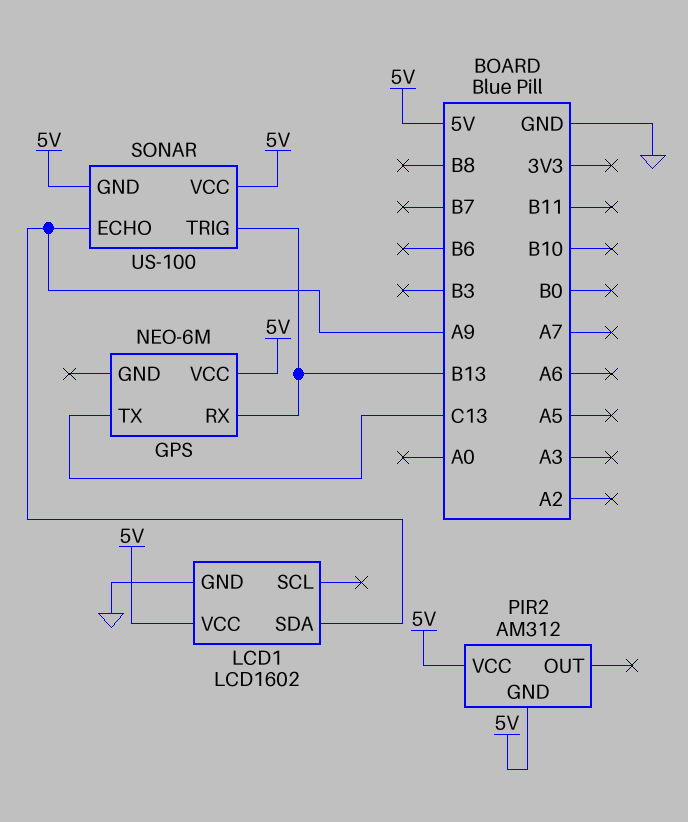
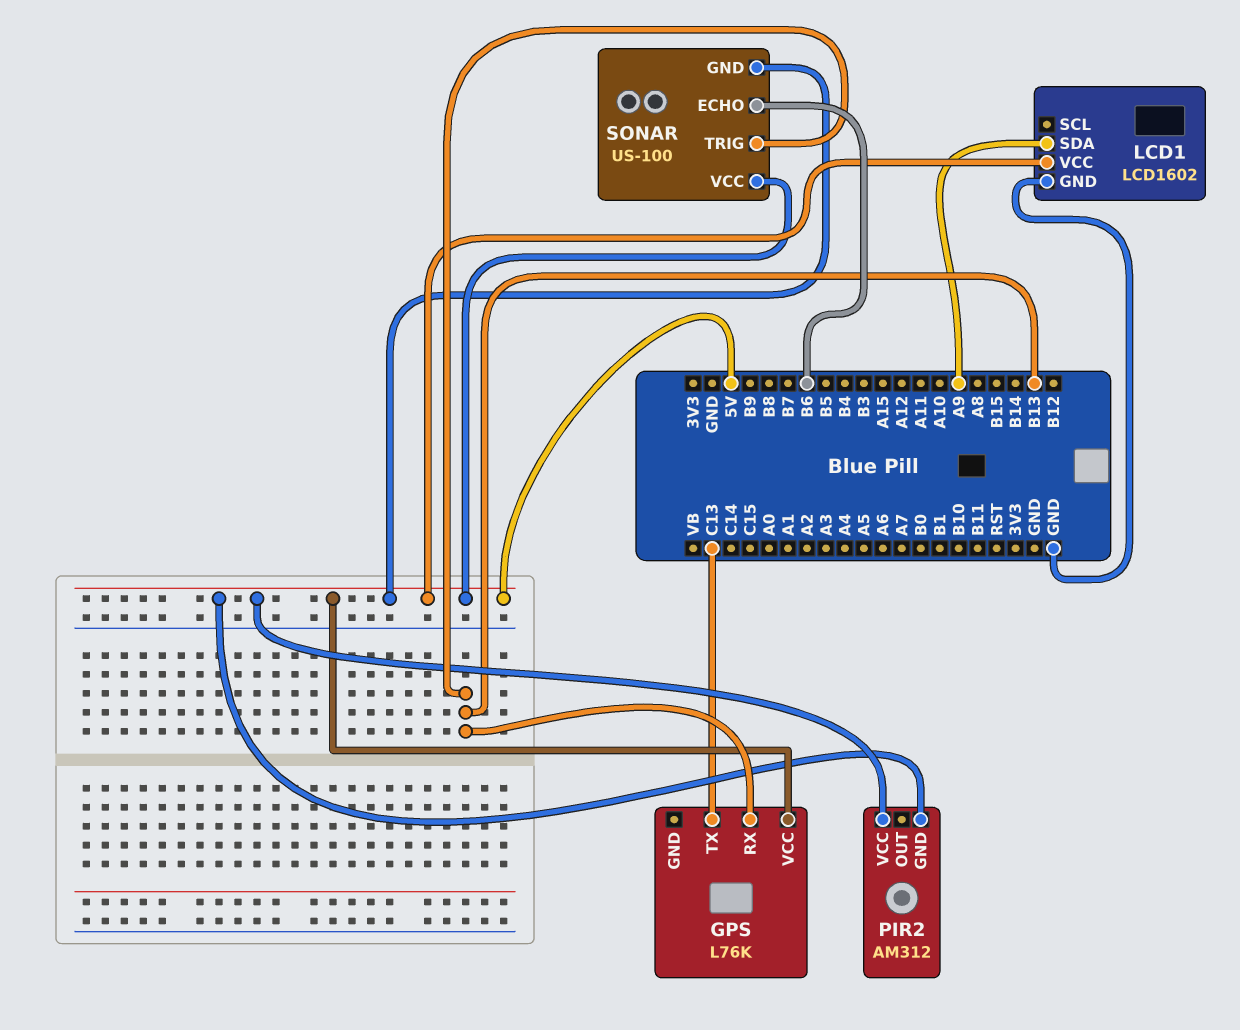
GPS: NEO-6M -> L76K
SONAR pin ECHO: A9 -> B6

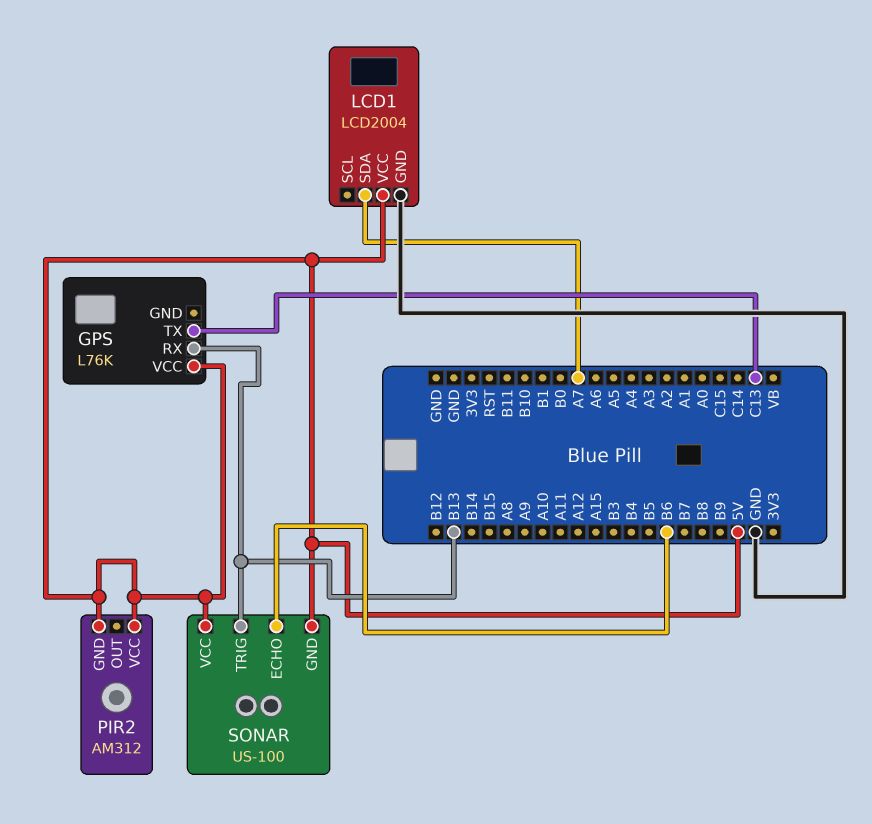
LCD1: LCD1602 -> LCD2004
LCD1 pin SDA: A9 -> A7

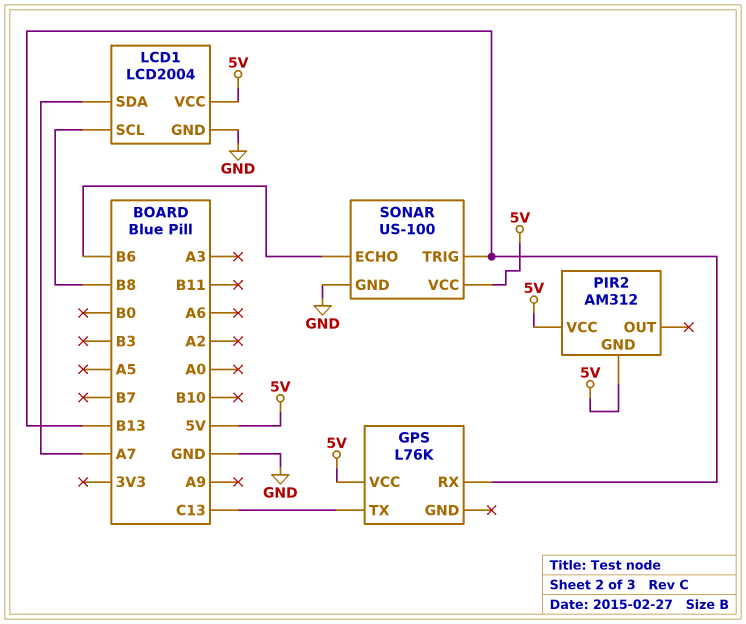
LCD1 pin SCL: none -> B8
SONAR pin GND: 5V -> GND

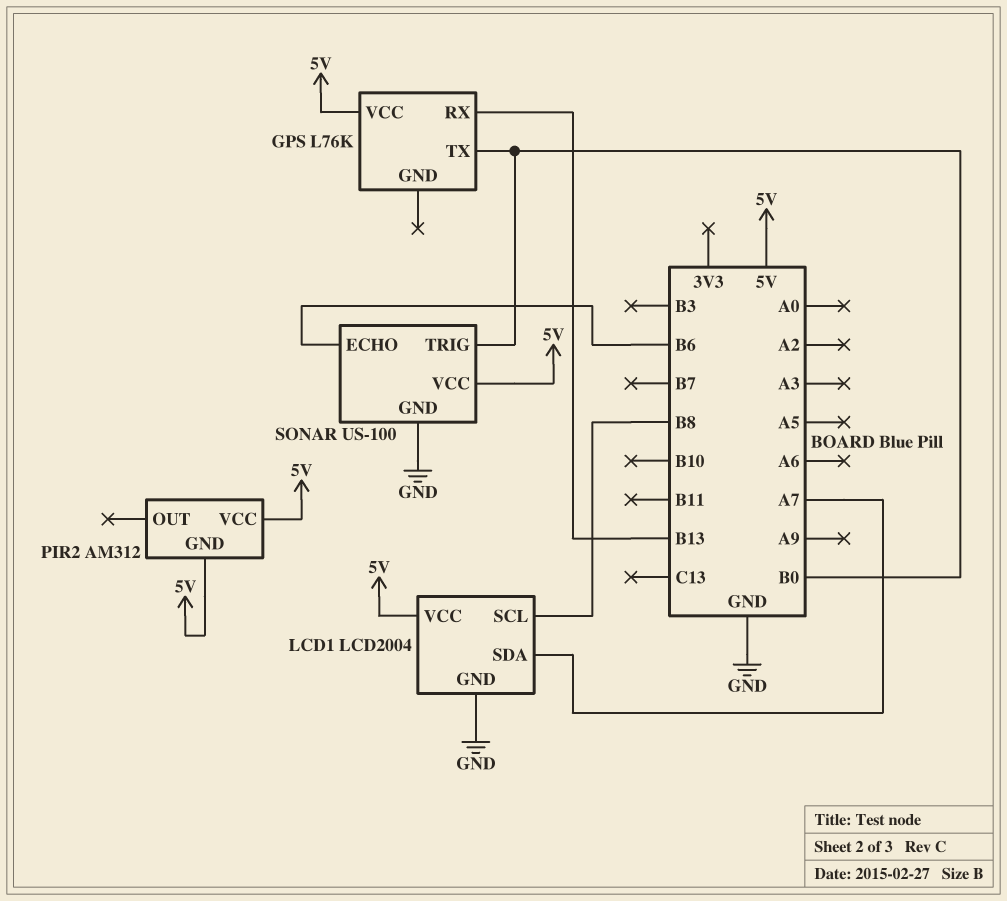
GPS pin TX: C13 -> B0
SONAR pin TRIG: B13 -> B0

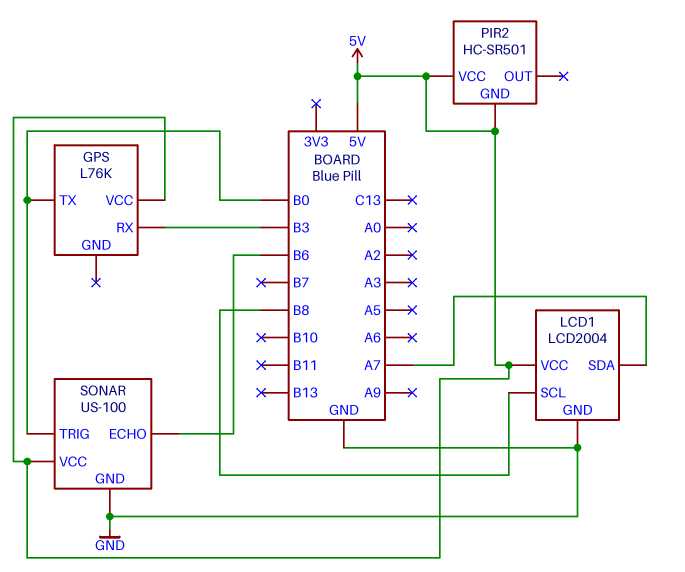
GPS pin RX: B13 -> B3
PIR2: AM312 -> HC-SR501

